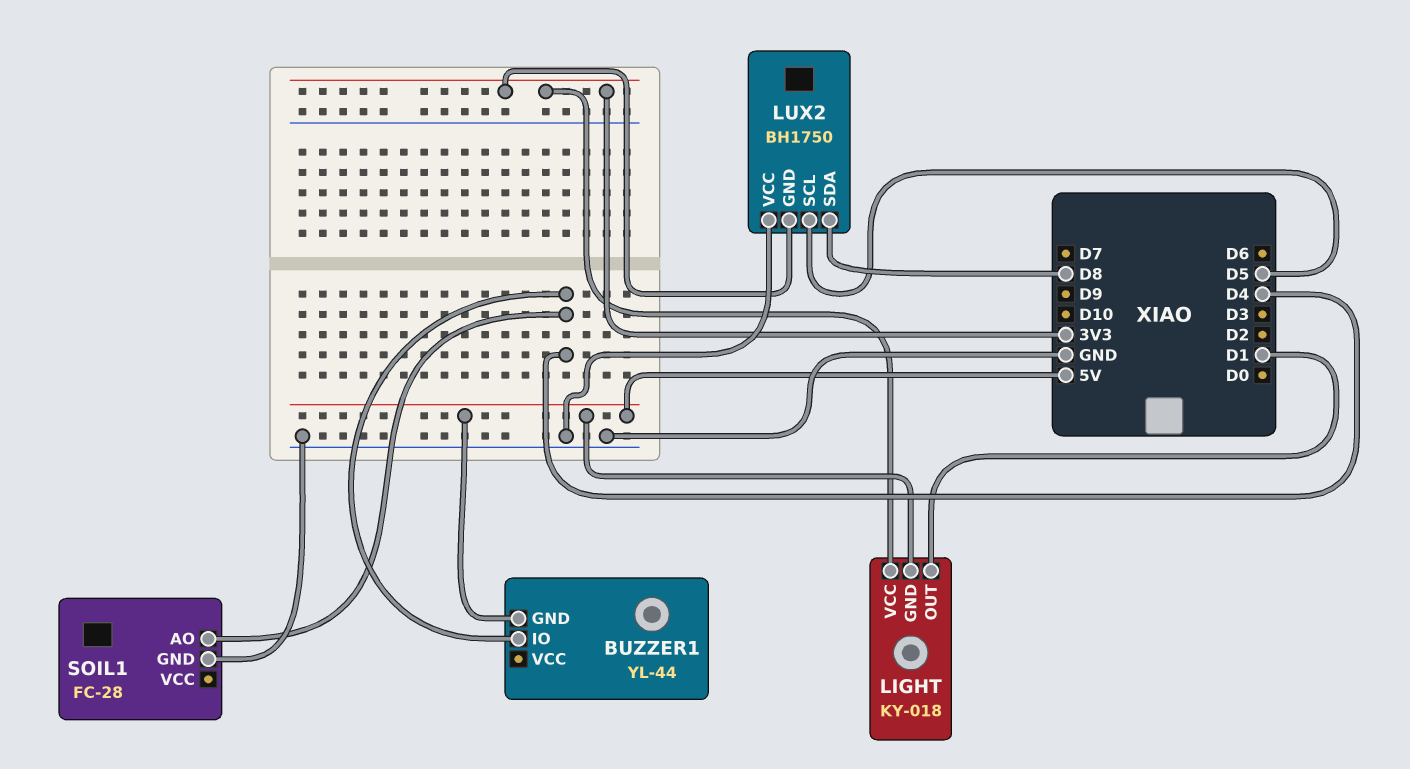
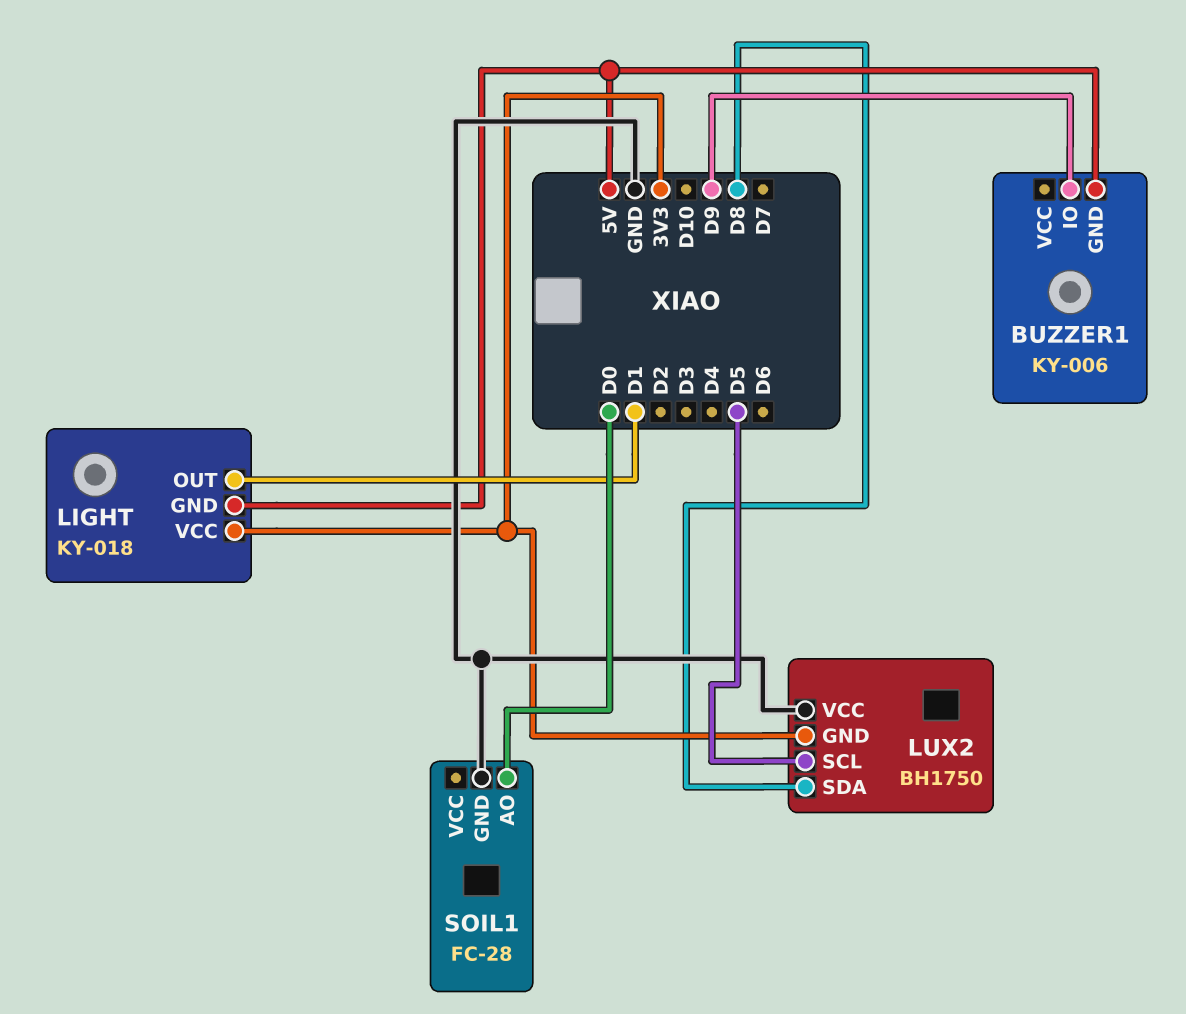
BUZZER1: YL-44 -> KY-006
BUZZER1 pin IO: D4 -> D9
SOIL1 pin AO: D4 -> D0

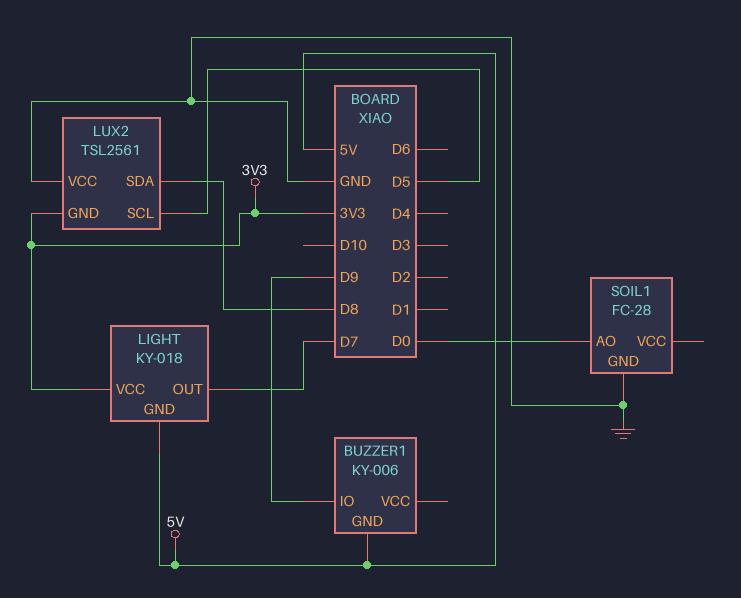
LIGHT pin OUT: D1 -> D7
LUX2: BH1750 -> TSL2561

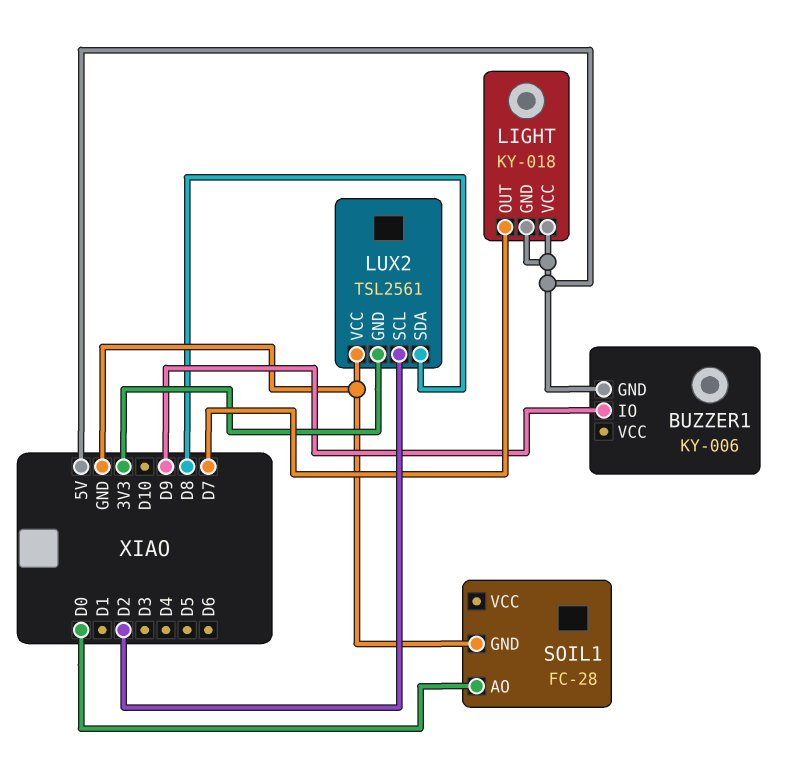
LIGHT pin VCC: 3V3 -> 5V
LUX2 pin SCL: D5 -> D2

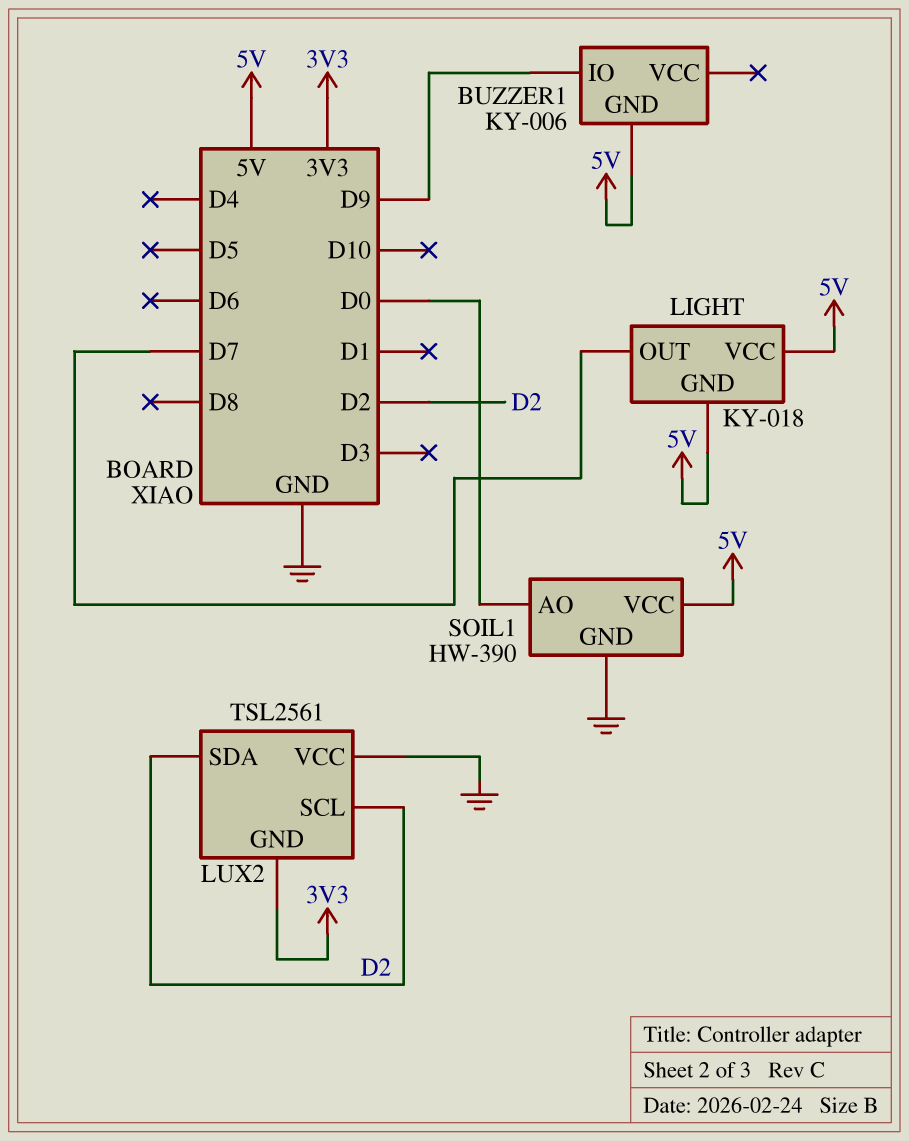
LUX2 pin SDA: D8 -> D2
SOIL1: FC-28 -> HW-390
SOIL1 pin VCC: none -> 5V

